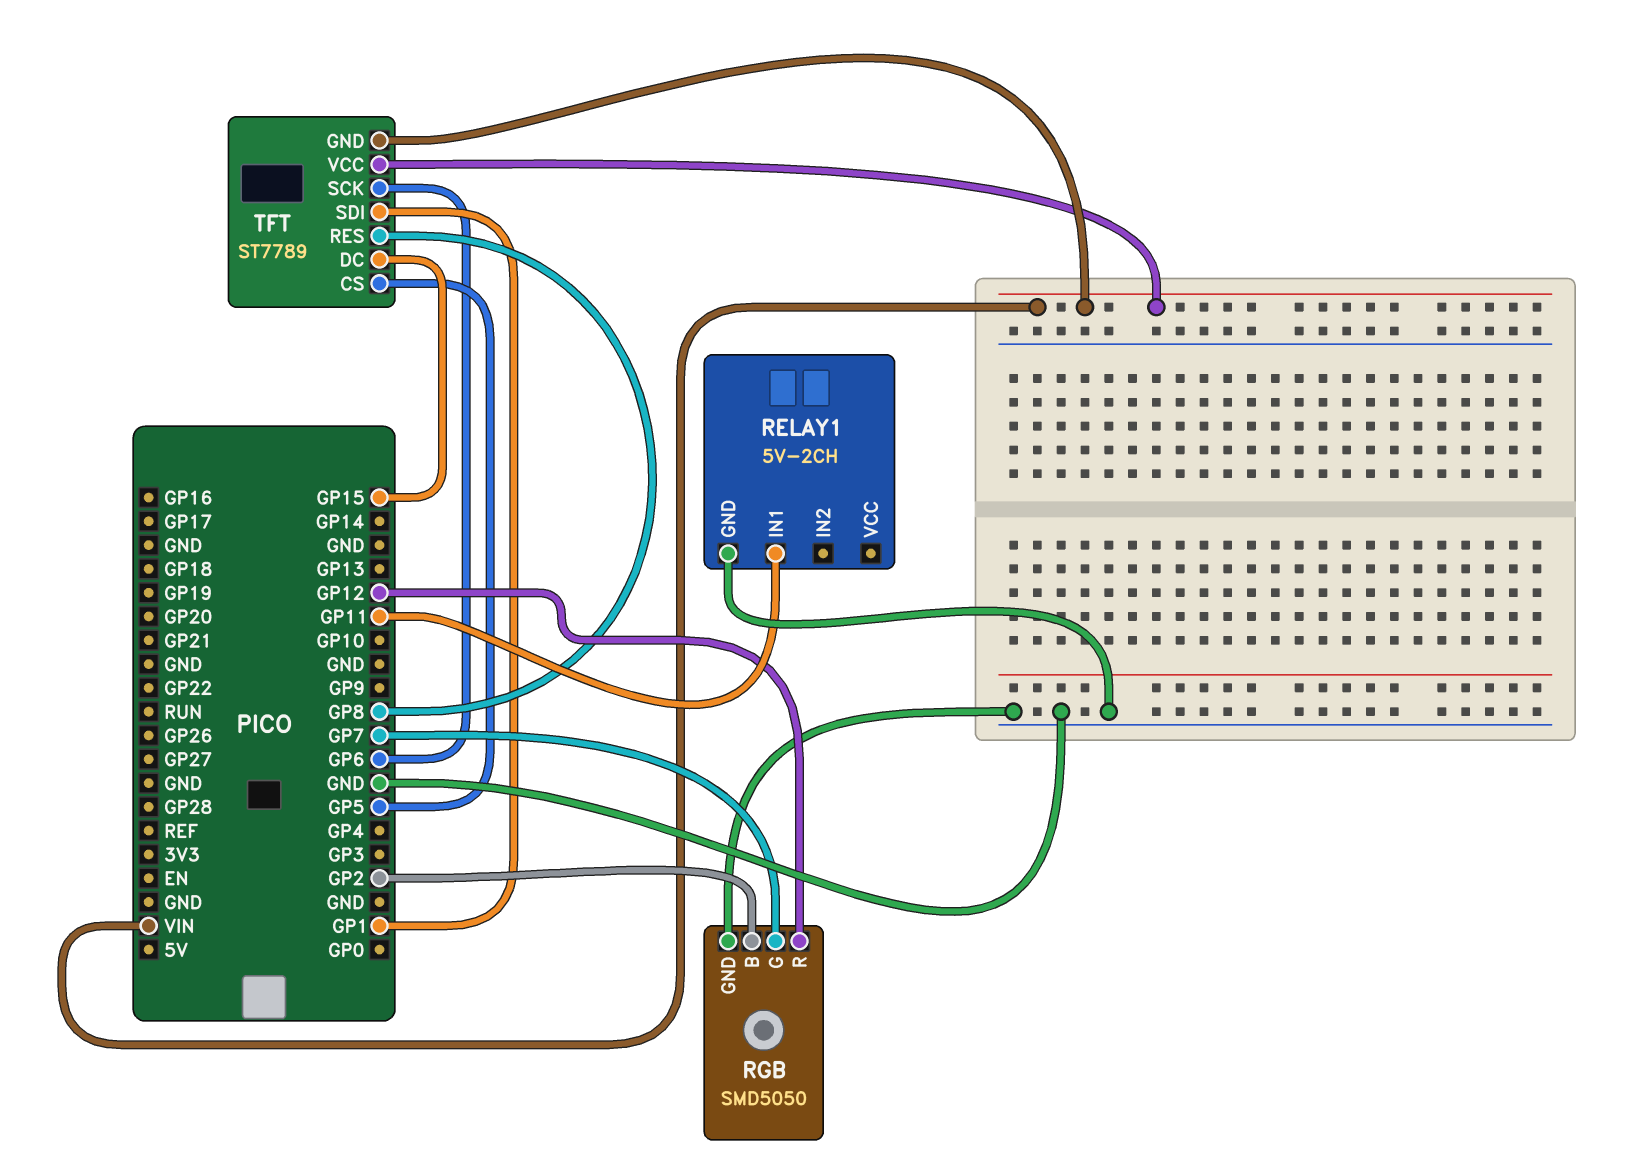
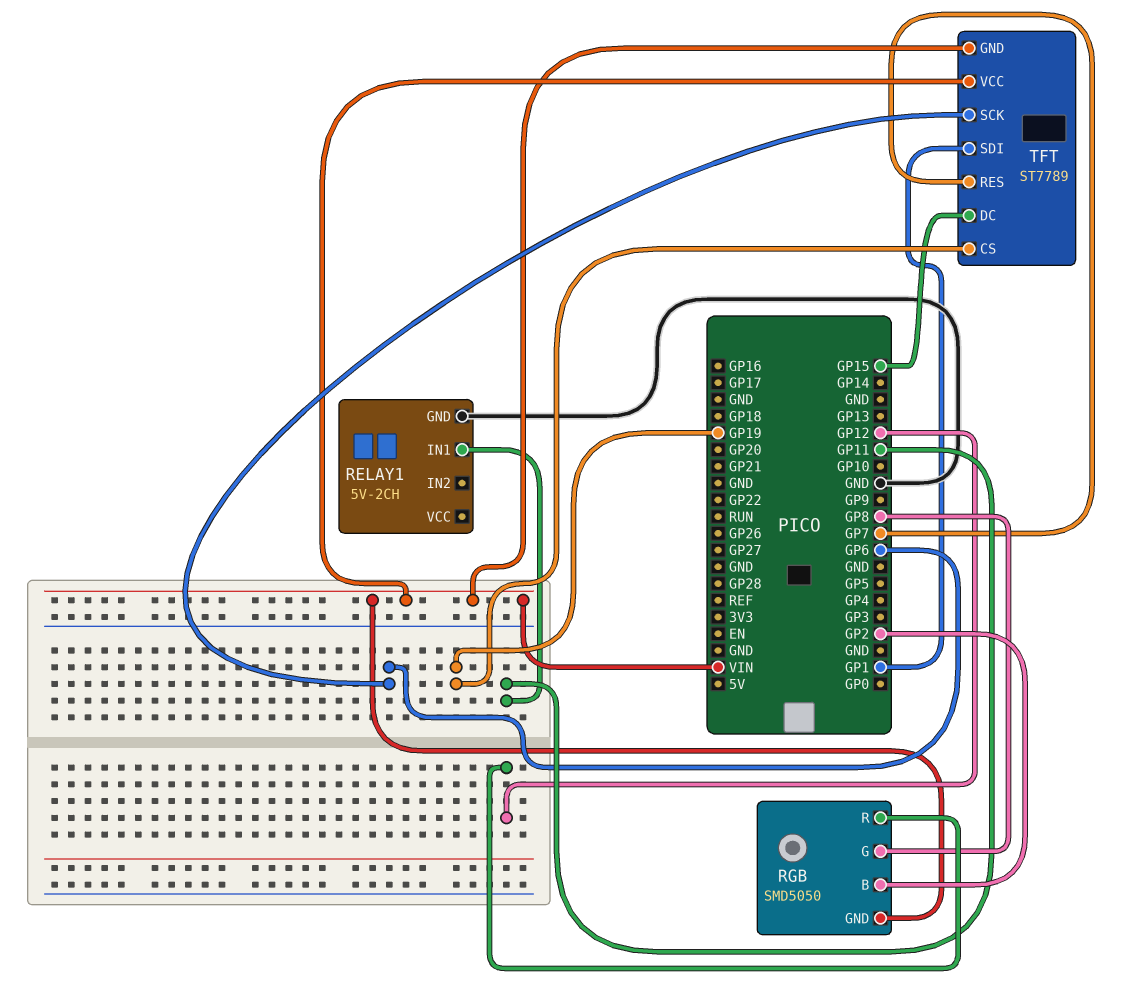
RGB pin G: GP7 -> GP8
RGB pin GND: GND -> VIN
TFT pin CS: GP5 -> GP19
TFT pin RES: GP8 -> GP7

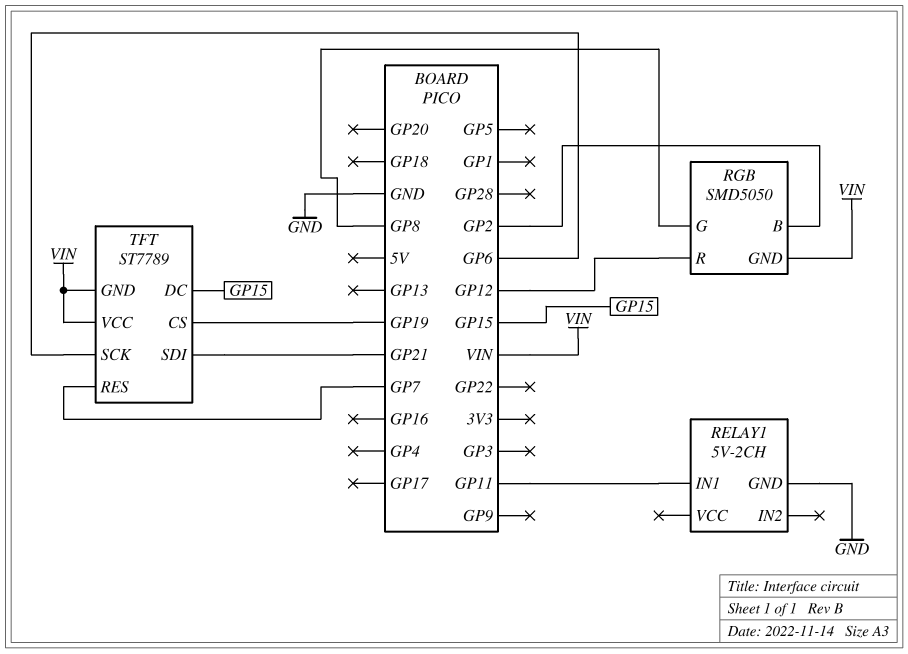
TFT pin SDI: GP1 -> GP21

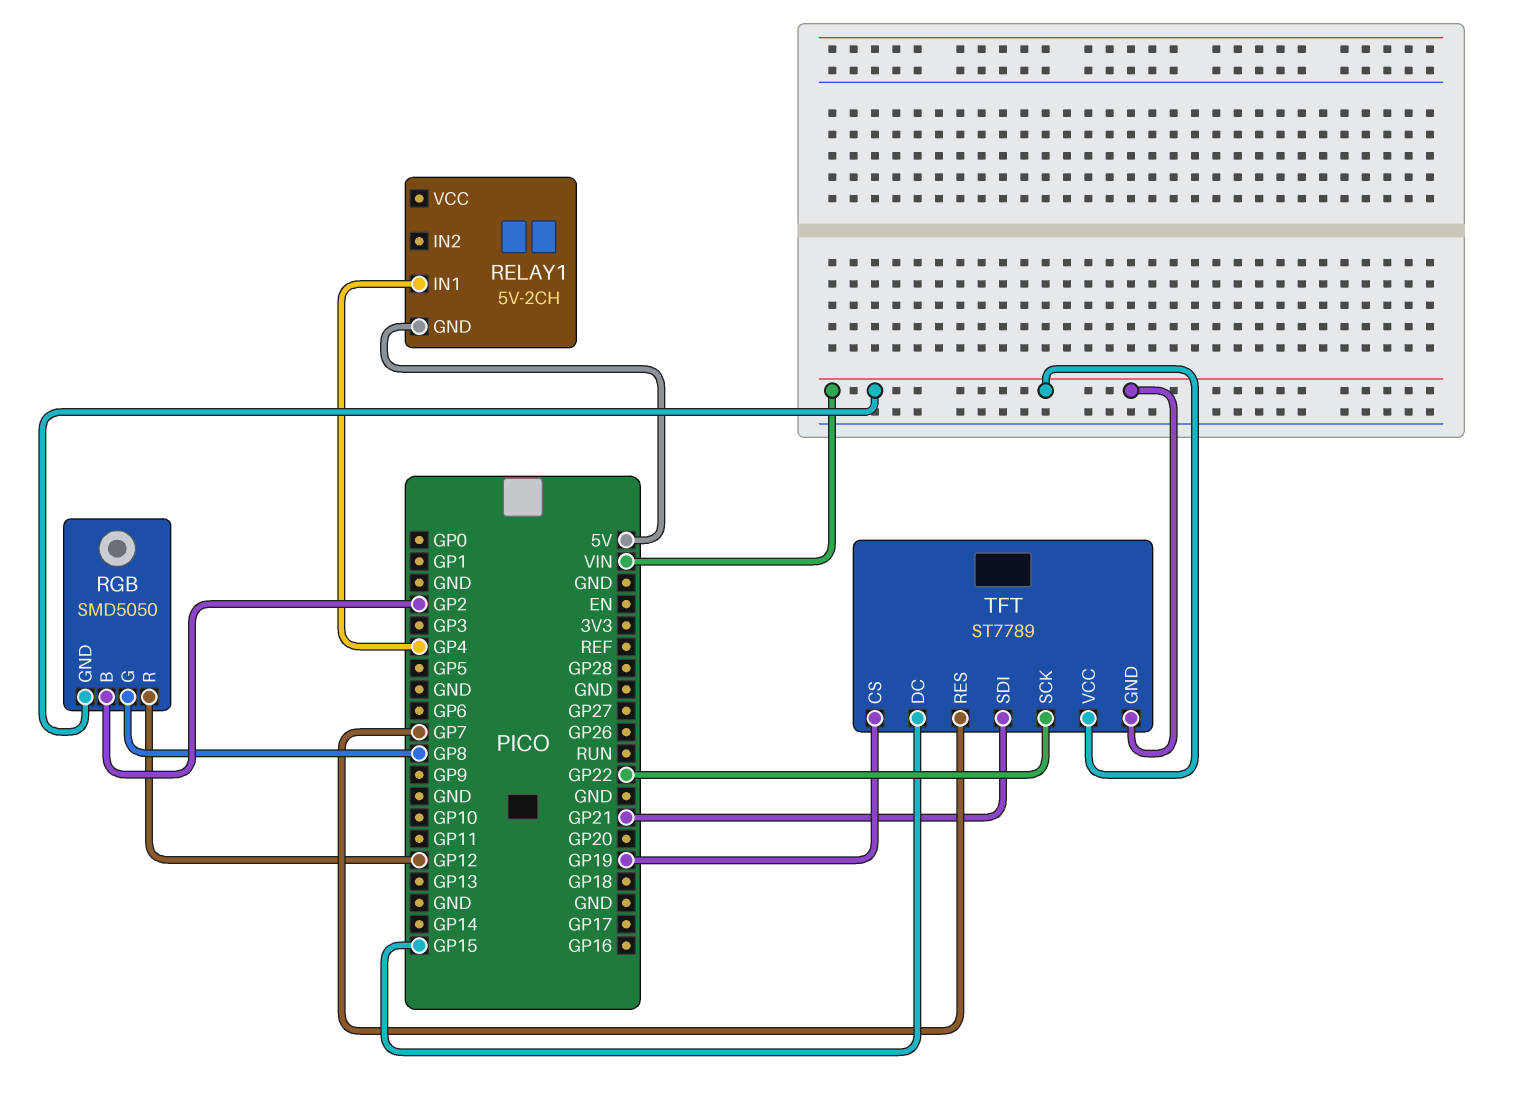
RELAY1 pin GND: GND -> 5V
RELAY1 pin IN1: GP11 -> GP4
TFT pin SCK: GP6 -> GP22

